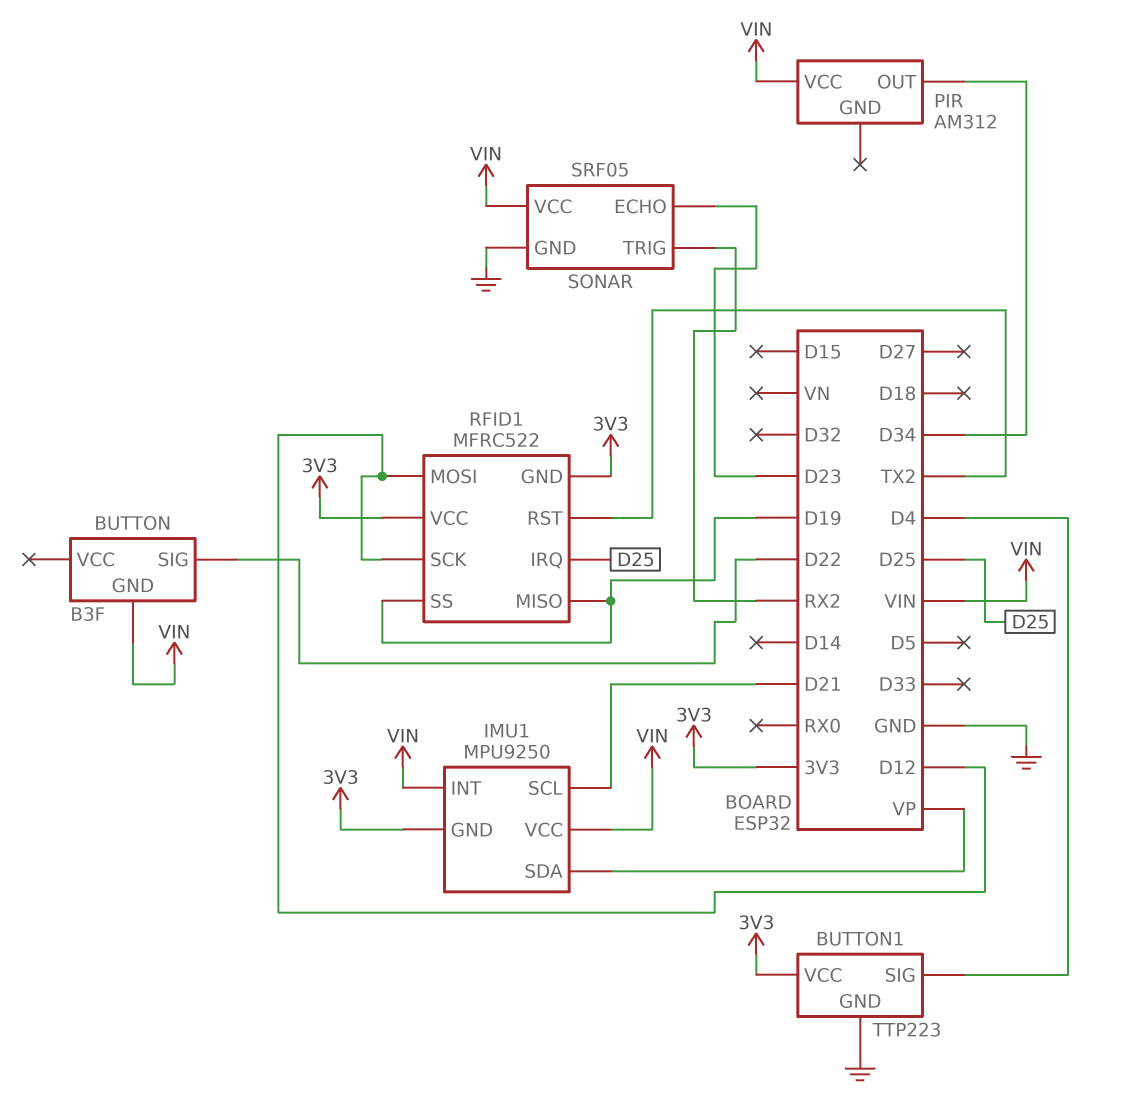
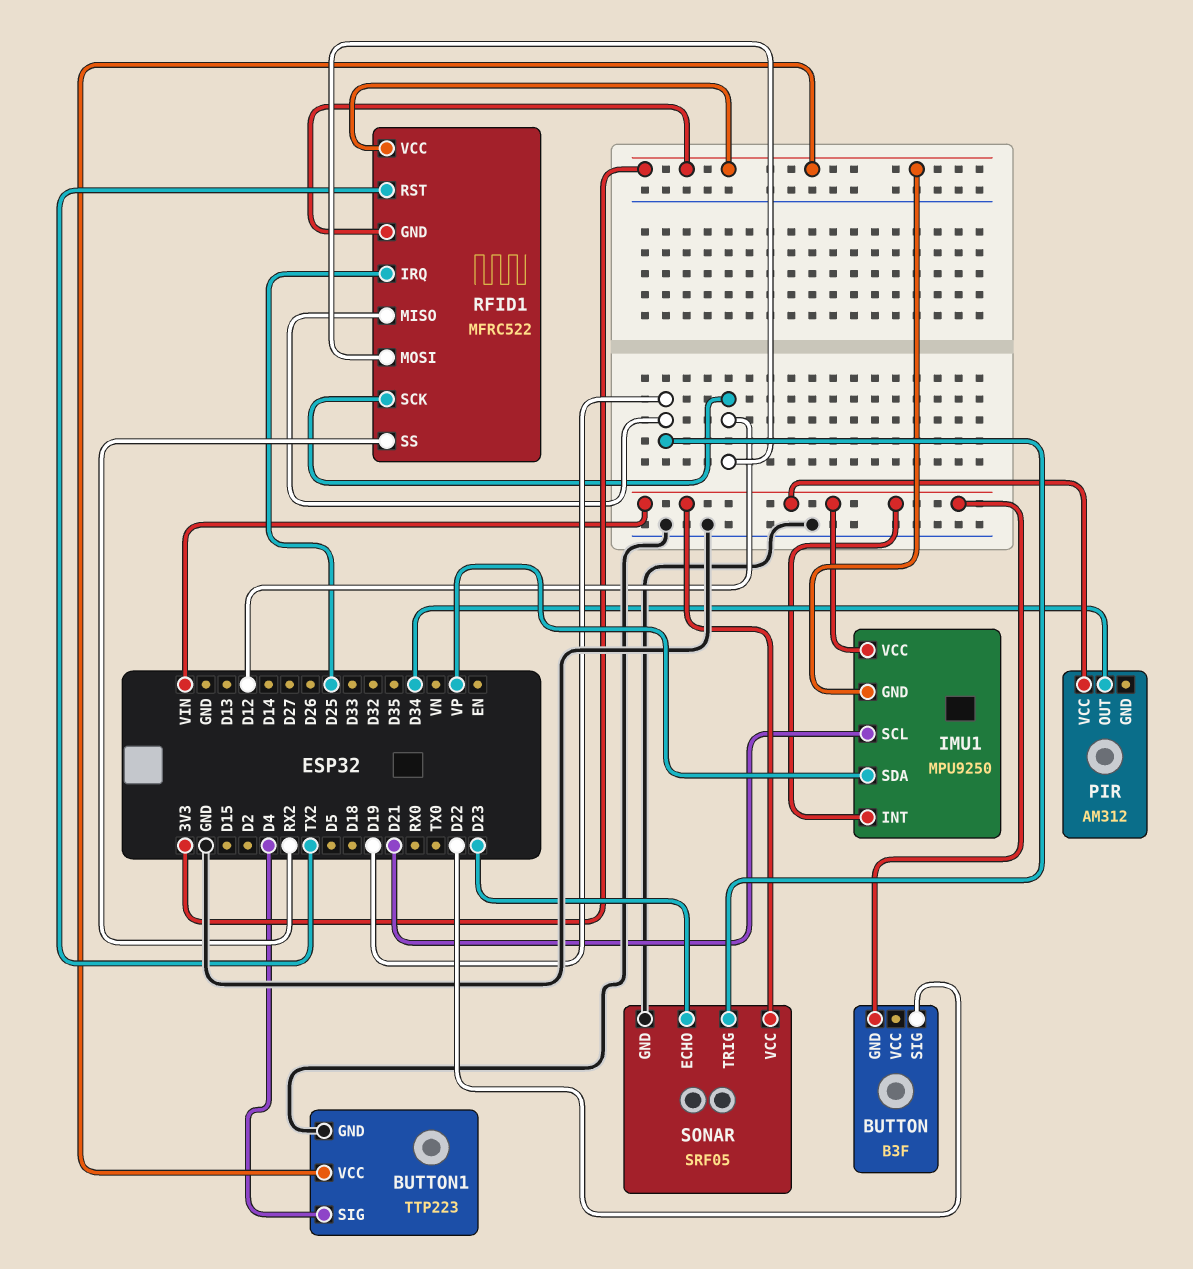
RFID1 pin SS: D19 -> RX2
SONAR pin TRIG: RX2 -> D19

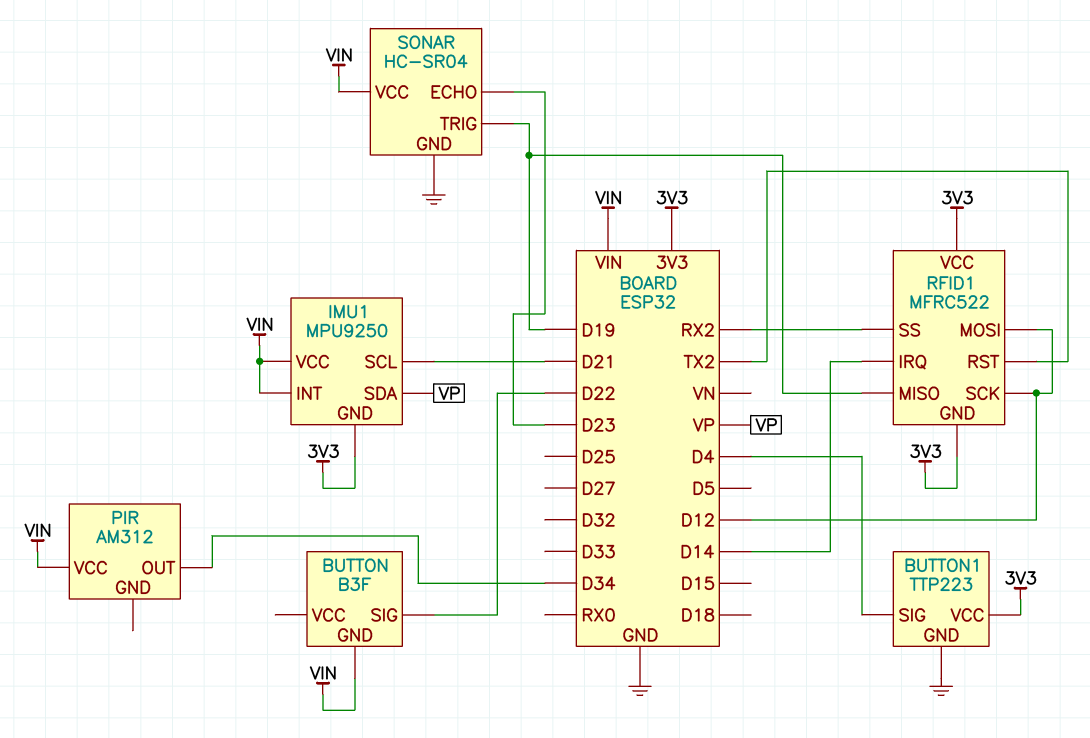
RFID1 pin IRQ: D25 -> D14
SONAR: SRF05 -> HC-SR04

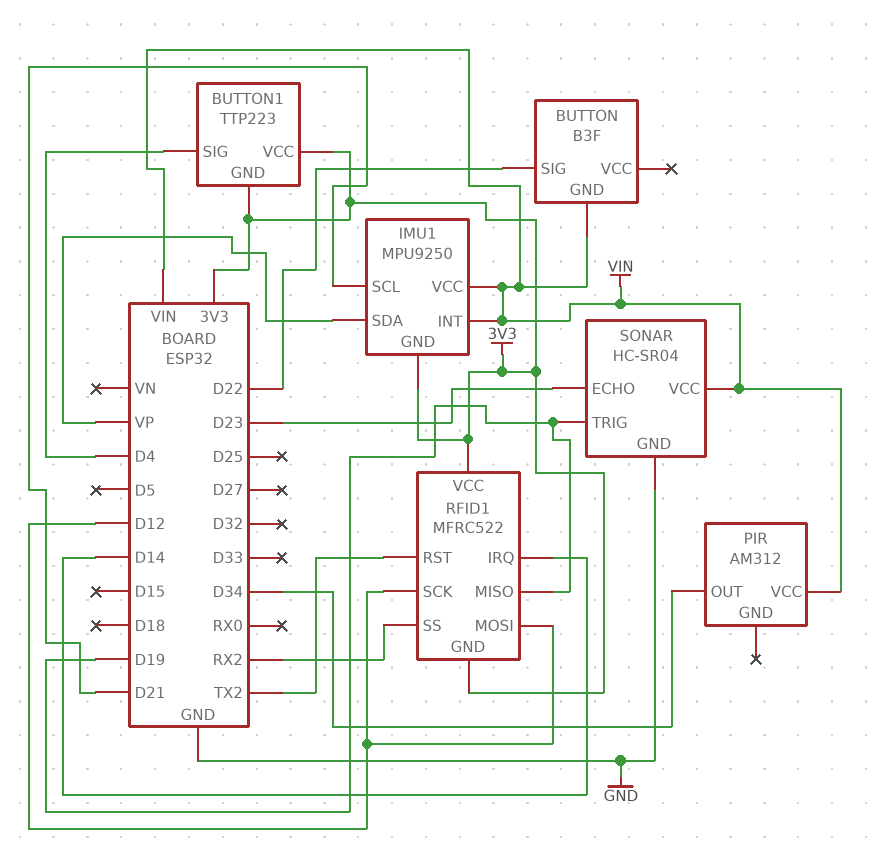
BUTTON1 pin GND: GND -> 3V3

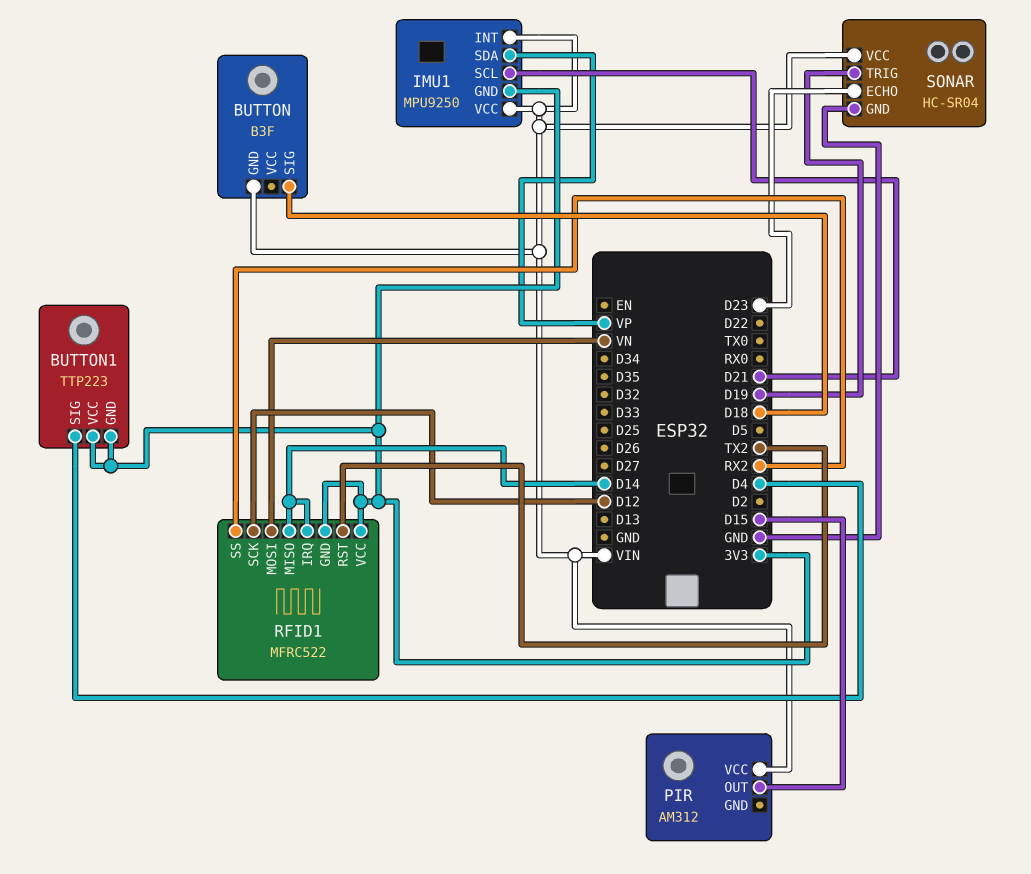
BUTTON pin SIG: D22 -> D18
PIR pin OUT: D34 -> D15
RFID1 pin MISO: D19 -> D14
RFID1 pin MOSI: D12 -> VN

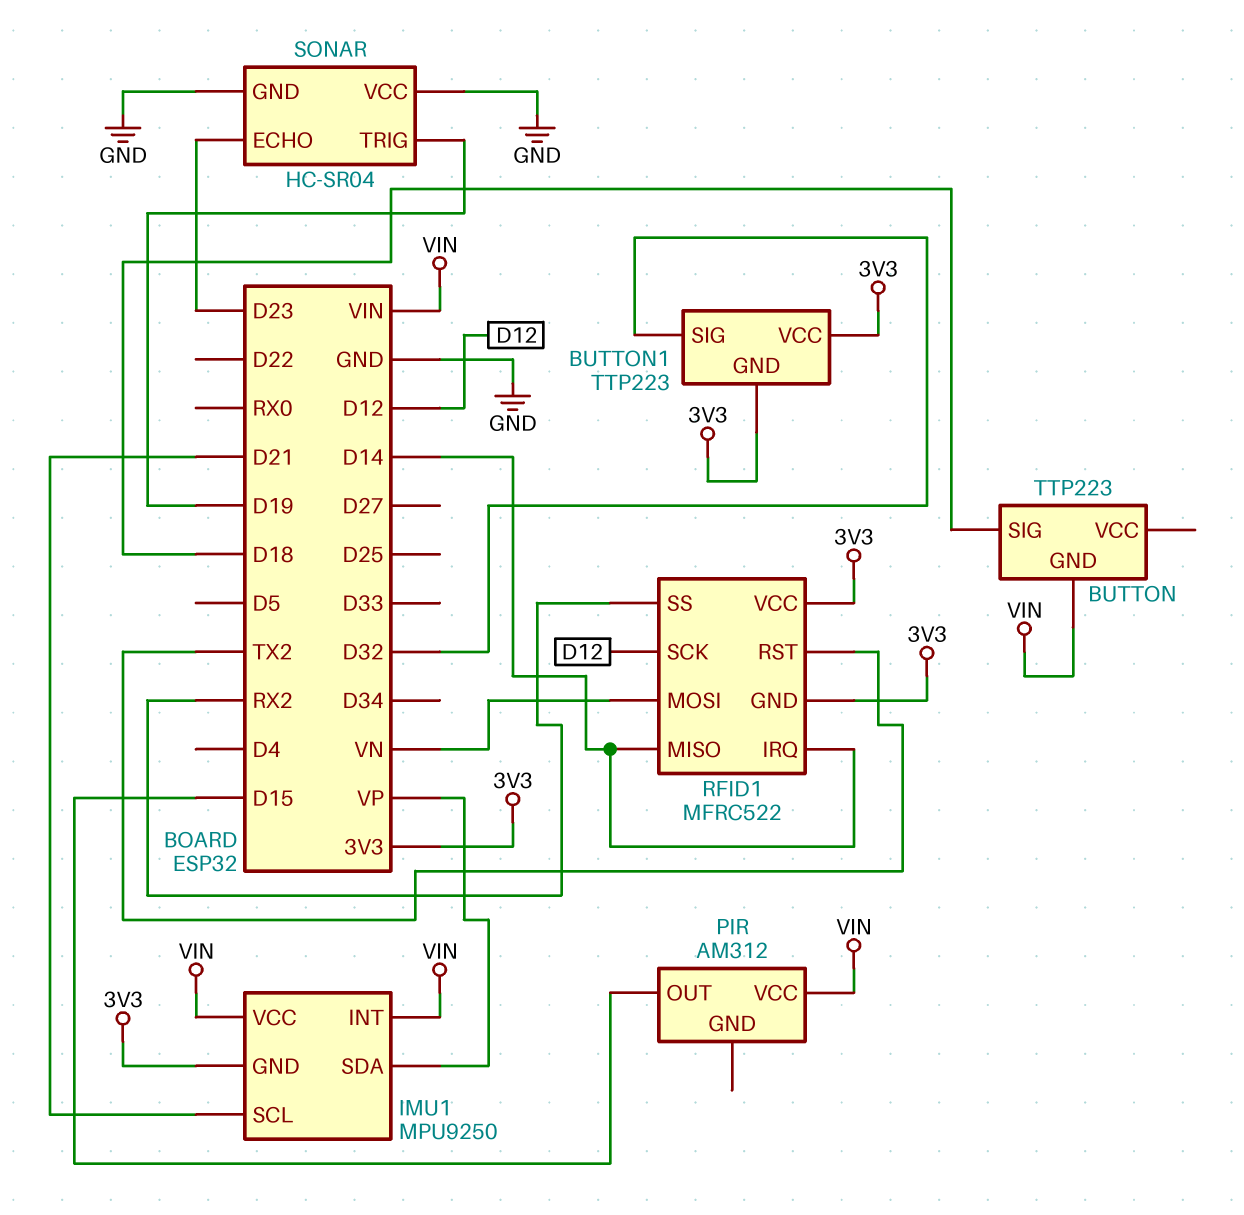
BUTTON: B3F -> TTP223
BUTTON1 pin SIG: D4 -> D32
SONAR pin VCC: VIN -> GND

